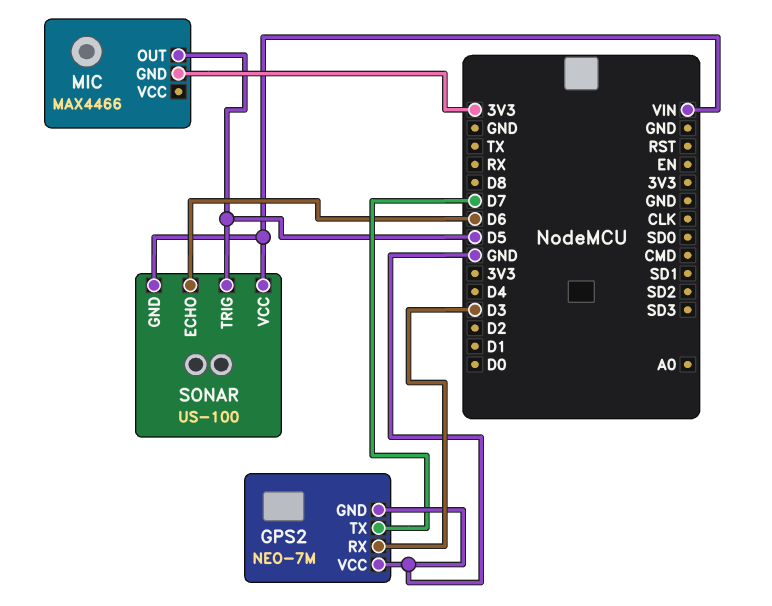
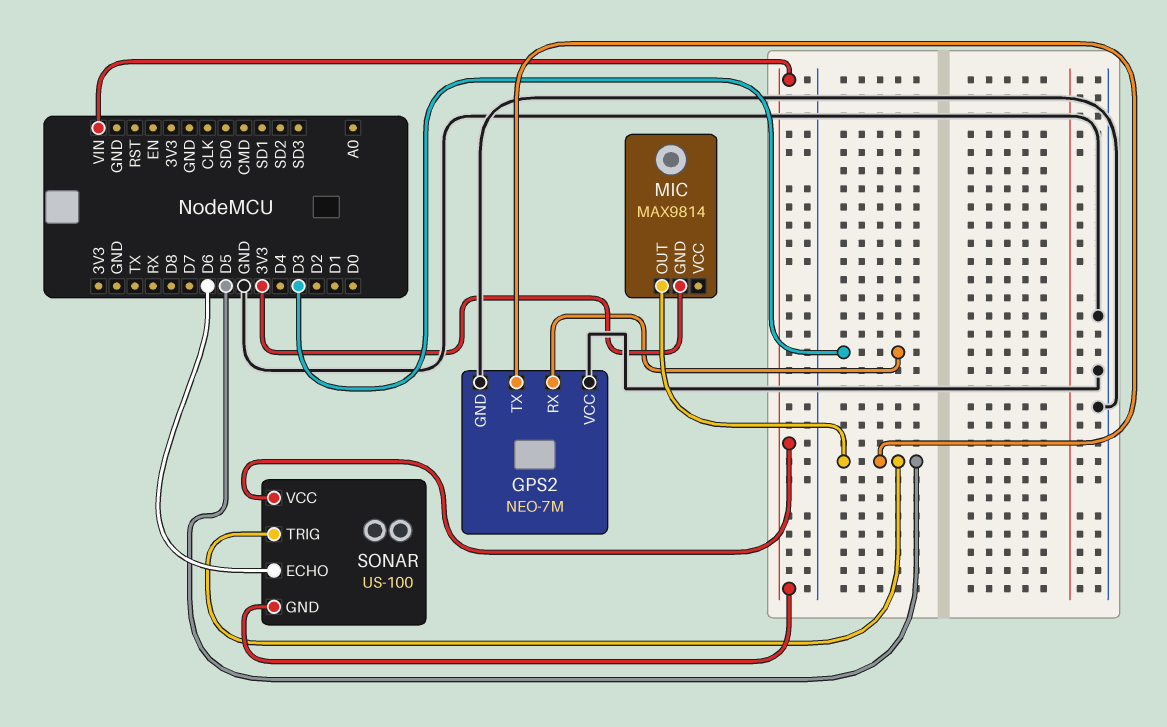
GPS2 pin TX: D7 -> D5
MIC: MAX4466 -> MAX9814

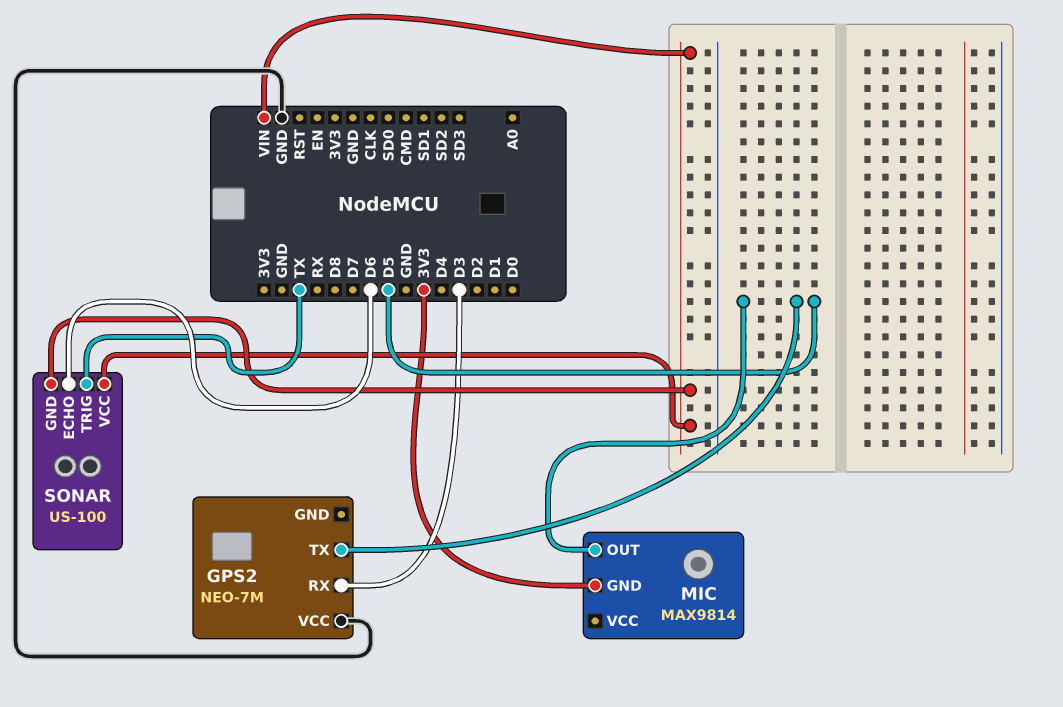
GPS2 pin GND: GND -> none
SONAR pin TRIG: D5 -> TX

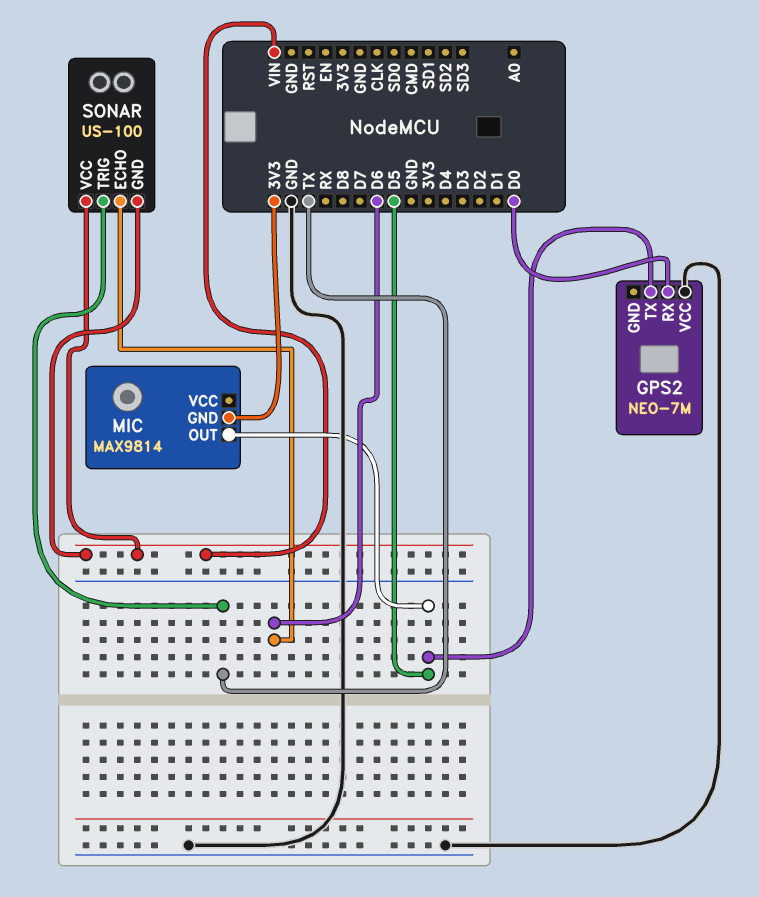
GPS2 pin RX: D3 -> D0

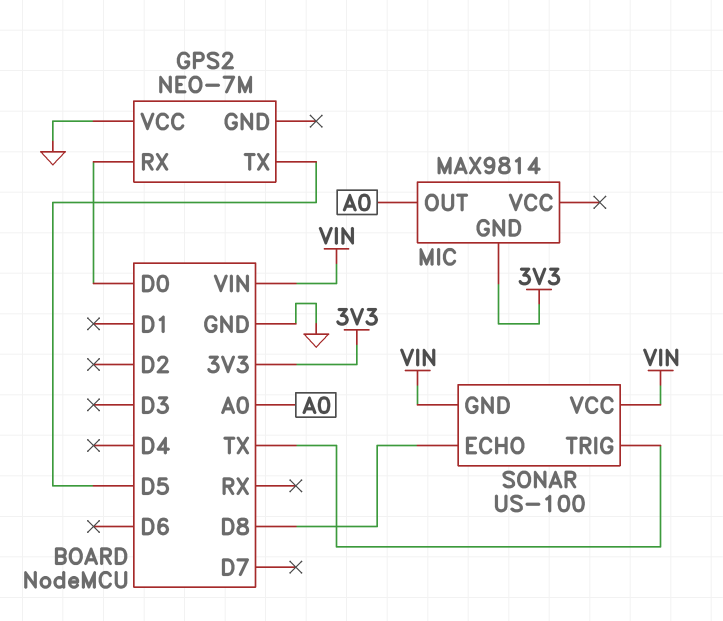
MIC pin OUT: D5 -> A0
SONAR pin ECHO: D6 -> D8

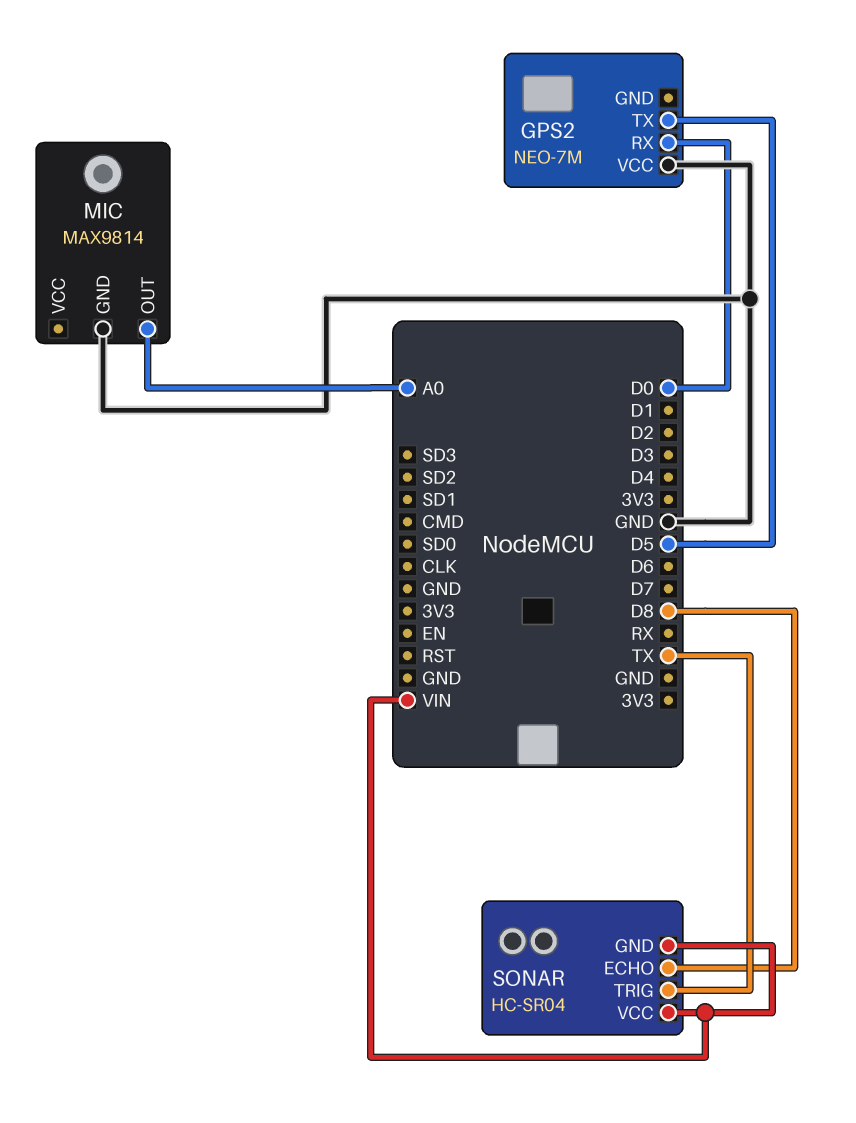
MIC pin GND: 3V3 -> GND
SONAR: US-100 -> HC-SR04

